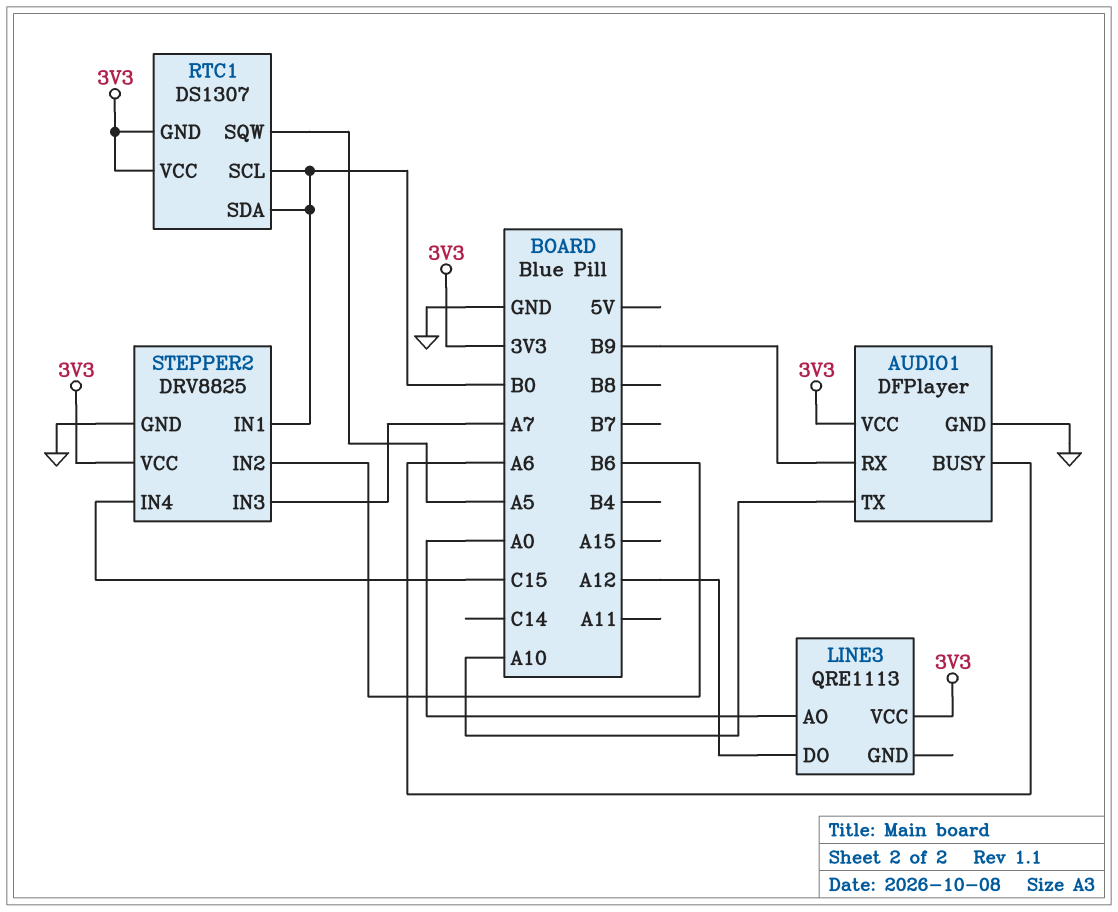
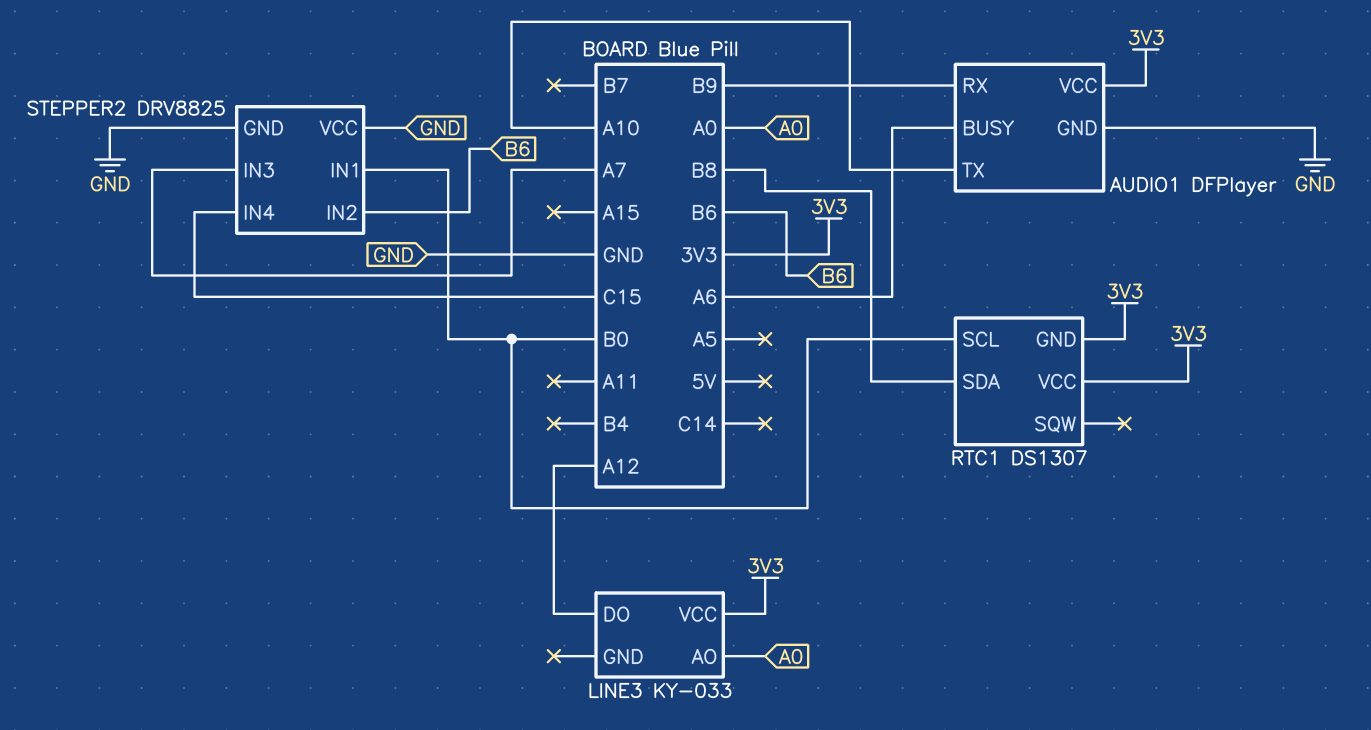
LINE3: QRE1113 -> KY-033
RTC1 pin SDA: B0 -> B8
RTC1 pin SQW: A5 -> none
STEPPER2 pin VCC: 3V3 -> GND

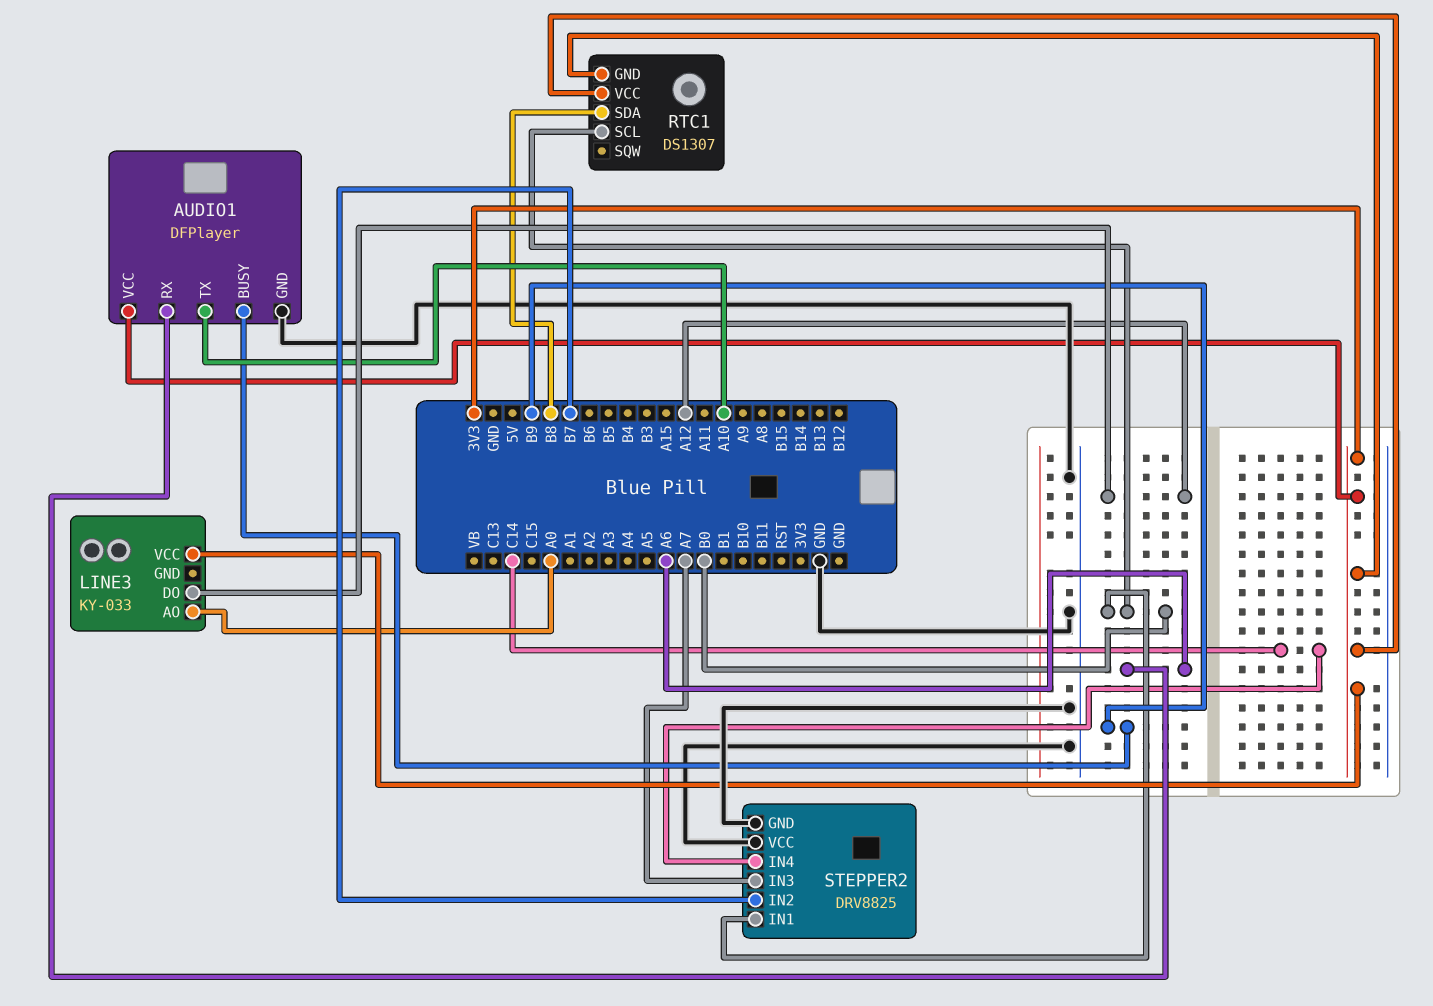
AUDIO1 pin BUSY: A6 -> B9
AUDIO1 pin RX: B9 -> A6
STEPPER2 pin IN2: B6 -> B7
STEPPER2 pin IN4: C15 -> C14

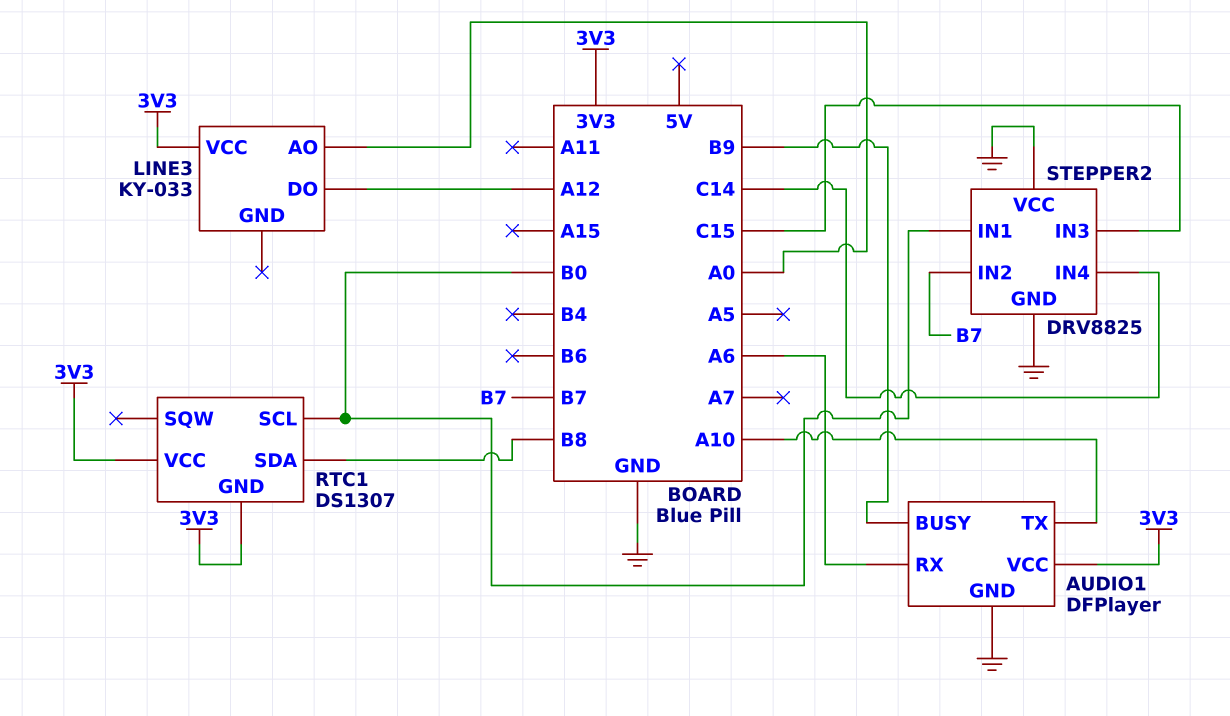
STEPPER2 pin IN3: A7 -> C15

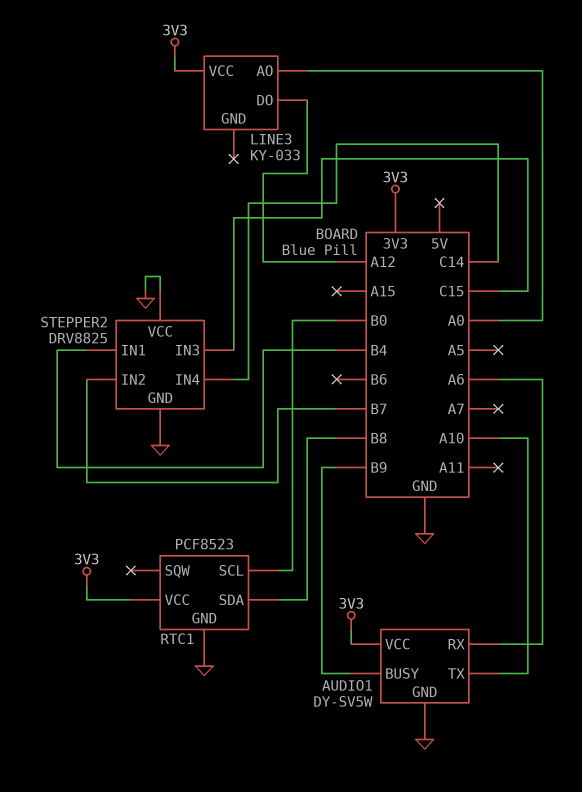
AUDIO1: DFPlayer -> DY-SV5W
RTC1: DS1307 -> PCF8523
RTC1 pin GND: 3V3 -> GND
STEPPER2 pin IN1: B0 -> B4

